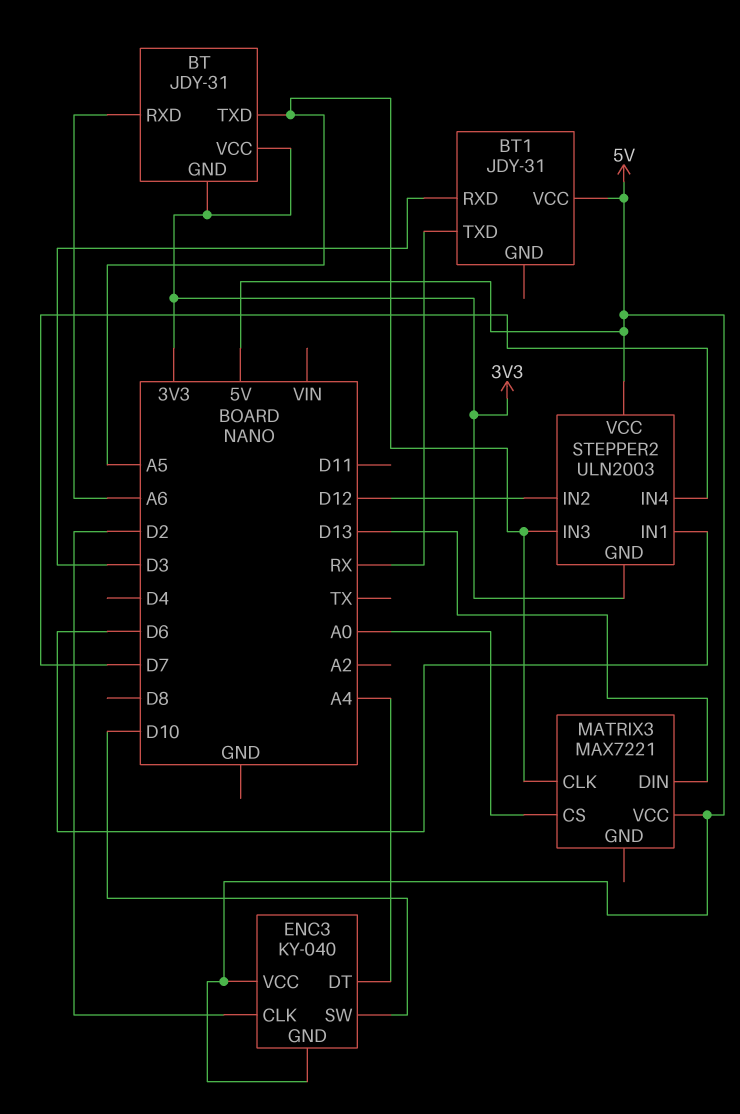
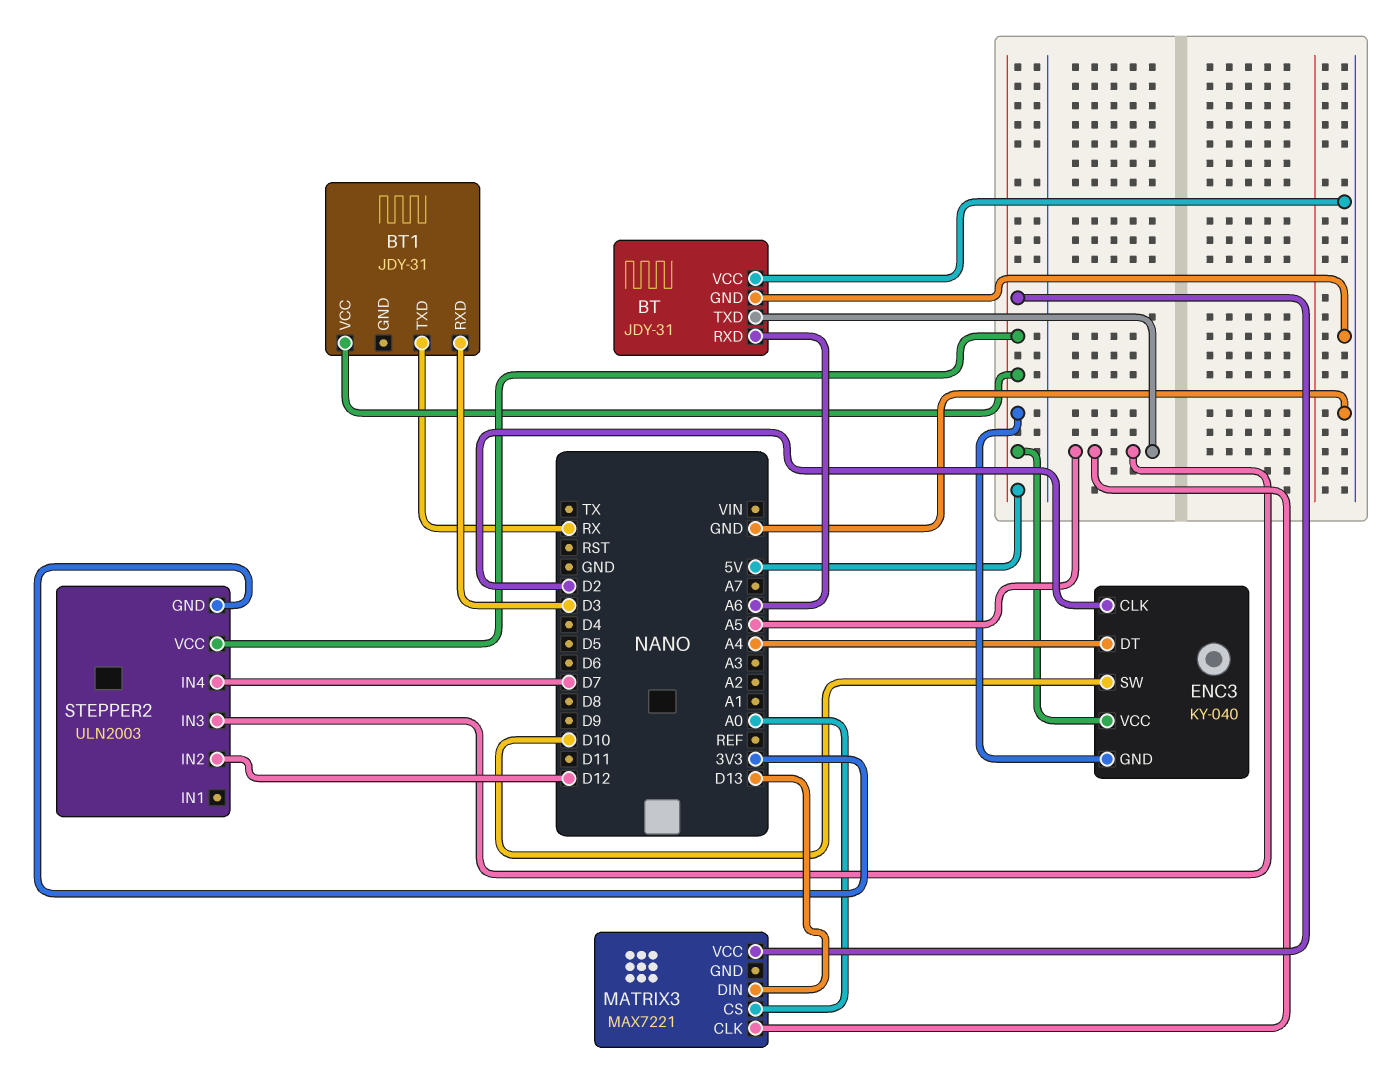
BT pin GND: 3V3 -> GND
BT pin VCC: 3V3 -> GND
STEPPER2 pin IN1: D6 -> none

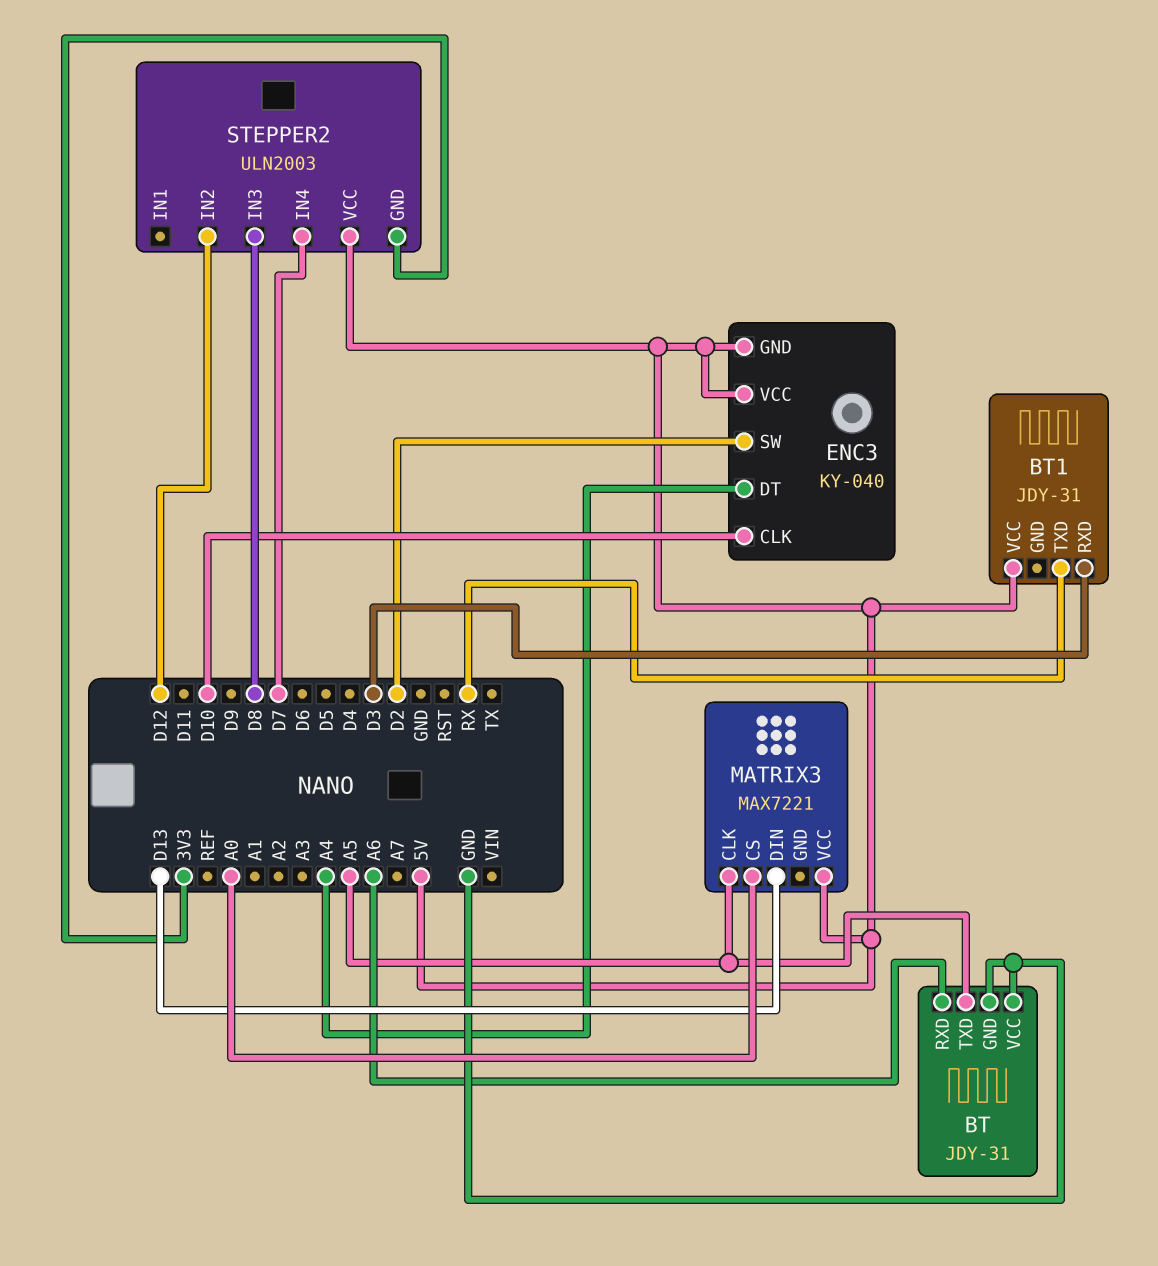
ENC3 pin CLK: D2 -> D10
ENC3 pin SW: D10 -> D2
STEPPER2 pin IN3: A5 -> D8

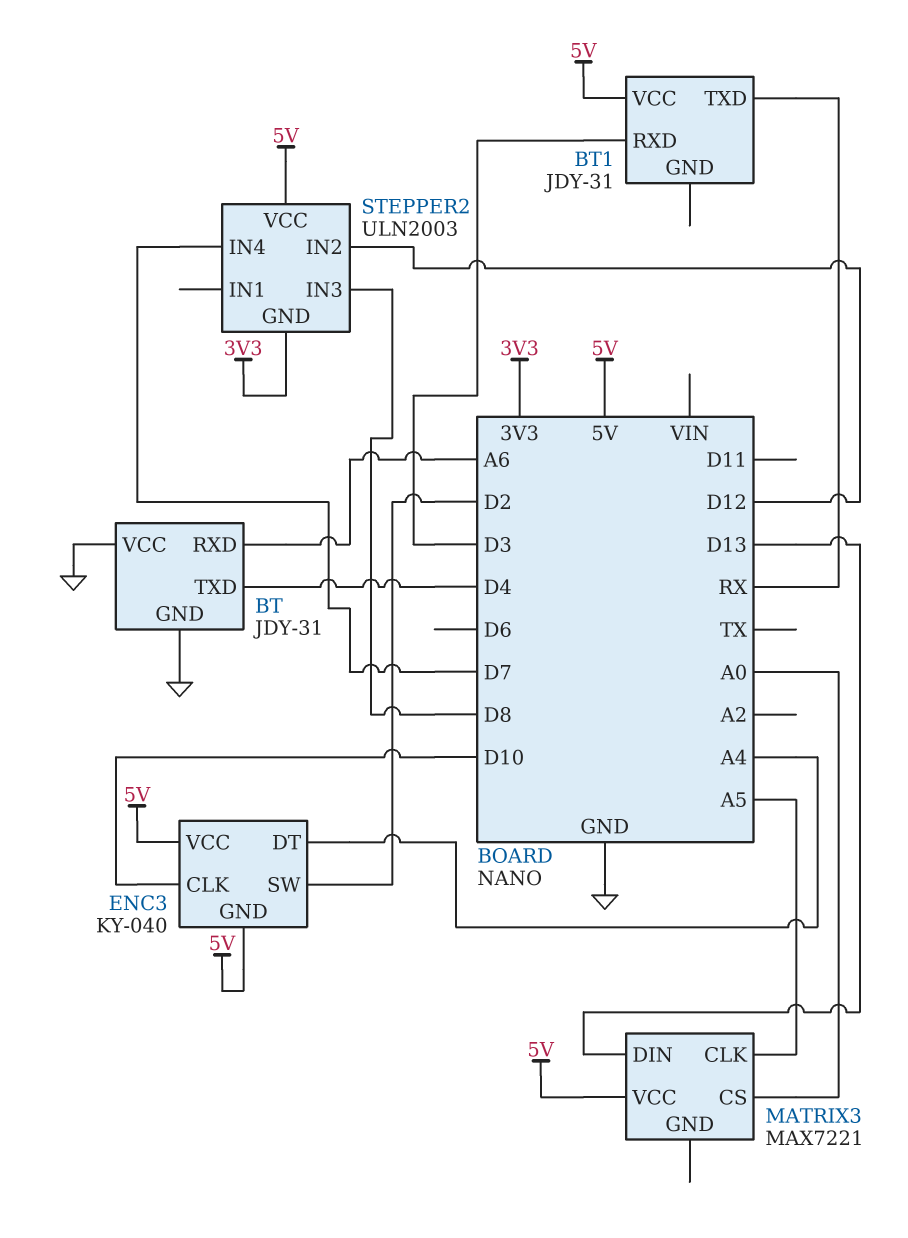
BT pin TXD: A5 -> D4

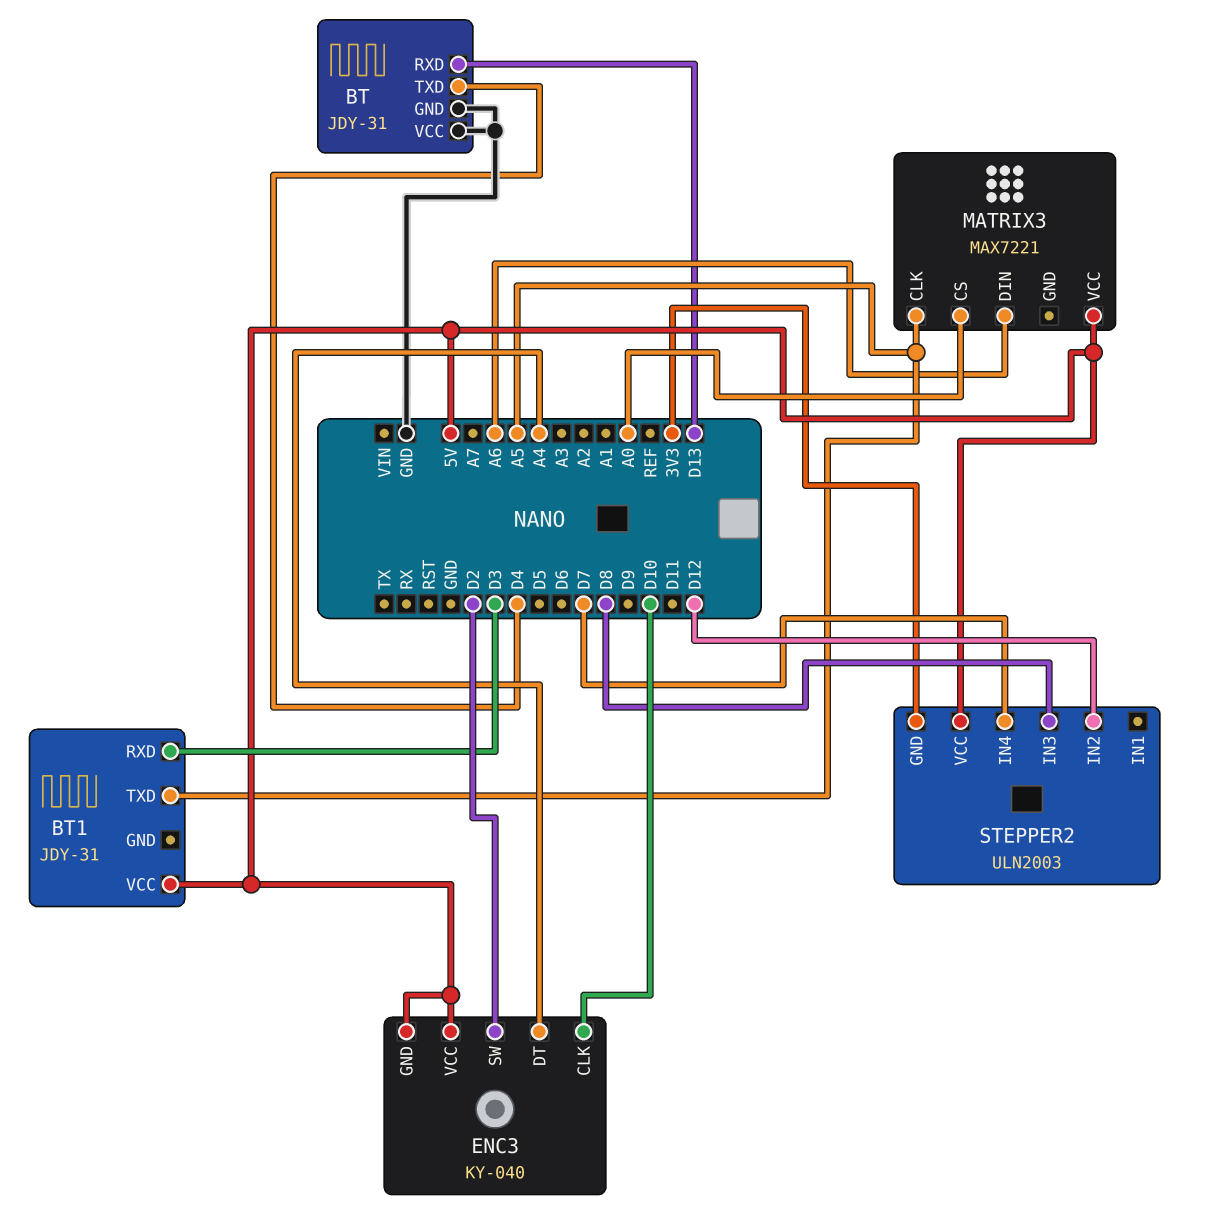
BT pin RXD: A6 -> D13
BT1 pin TXD: RX -> A5
MATRIX3 pin DIN: D13 -> A6

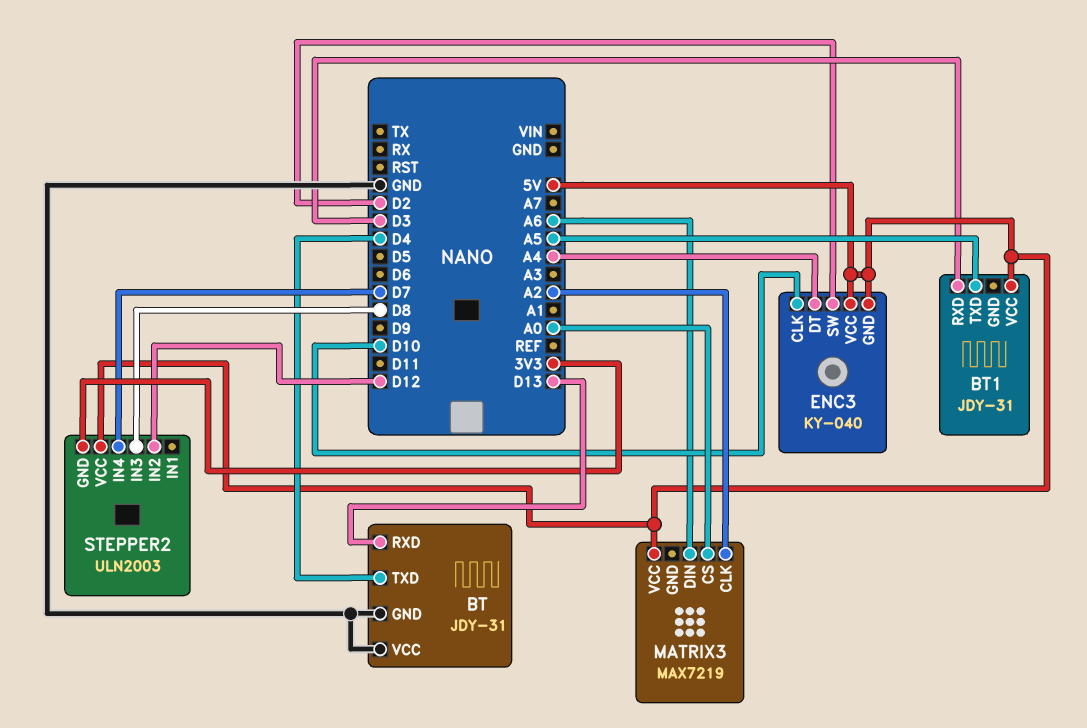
MATRIX3: MAX7221 -> MAX7219
MATRIX3 pin CLK: A5 -> A2

